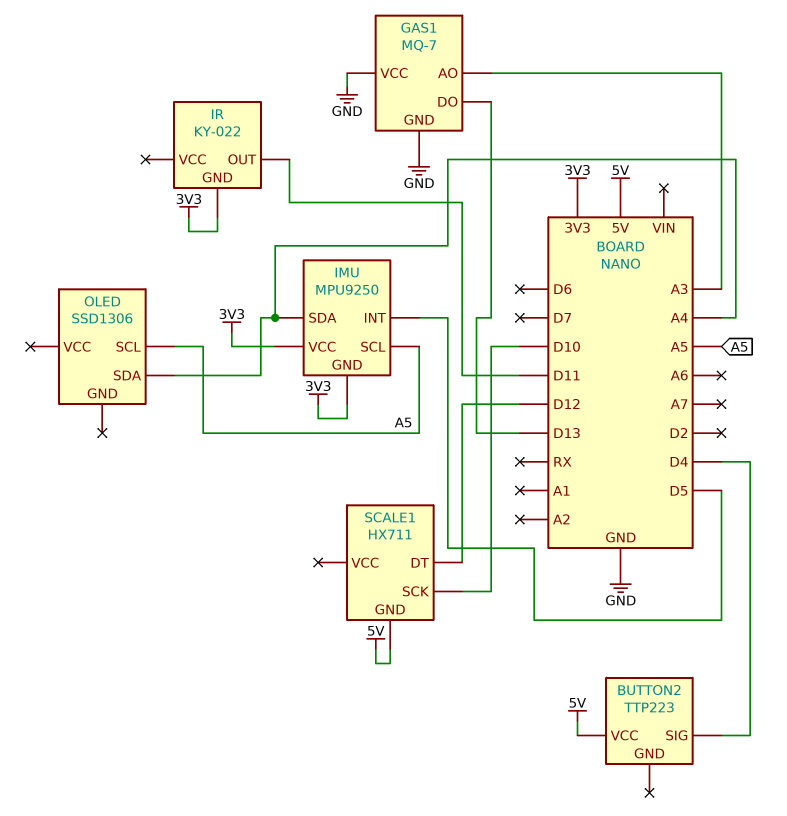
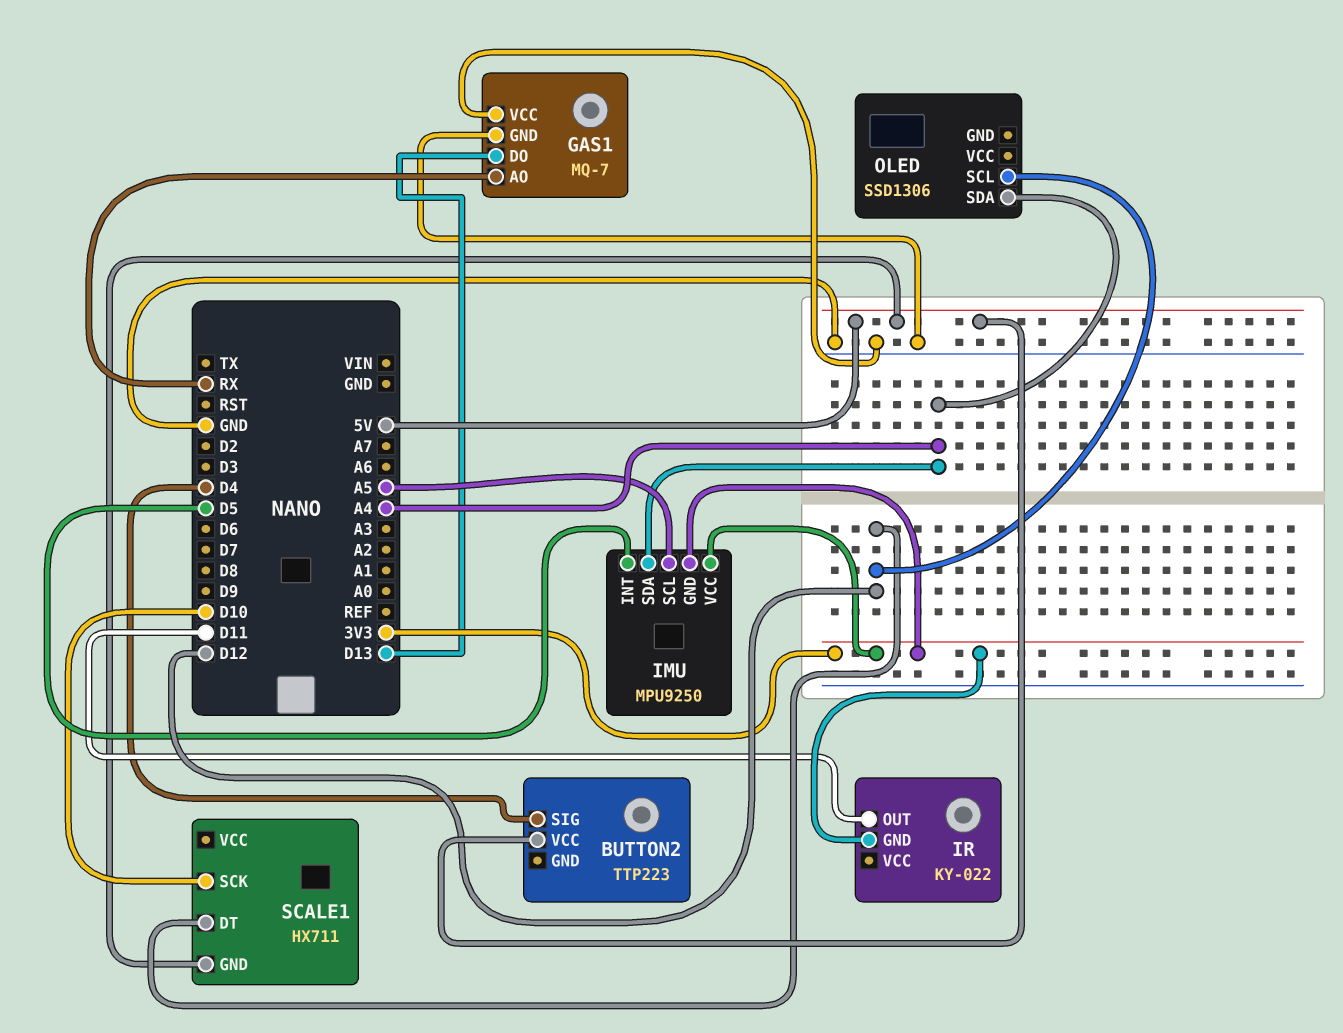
GAS1 pin AO: A3 -> RX
OLED pin SCL: A5 -> D12

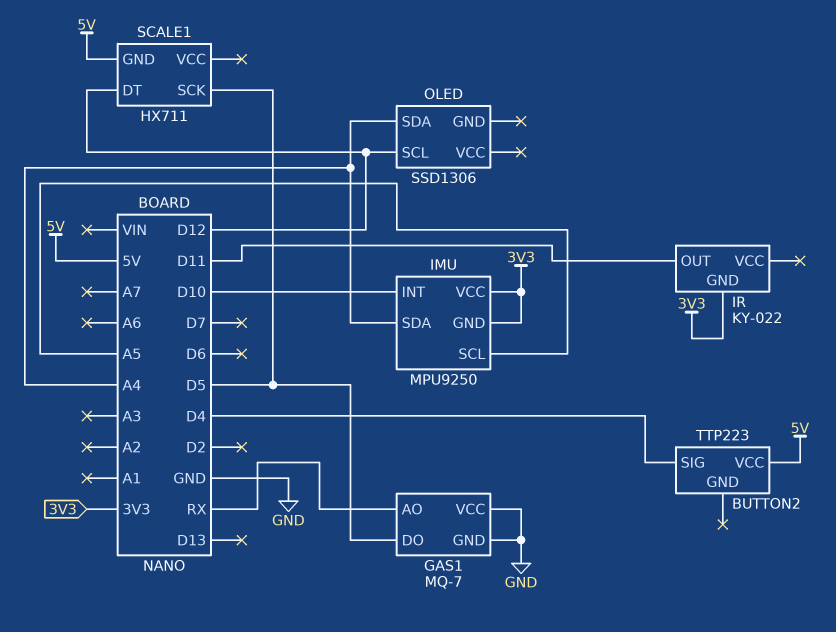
GAS1 pin DO: D13 -> D5
IMU pin INT: D5 -> D10
SCALE1 pin SCK: D10 -> D5

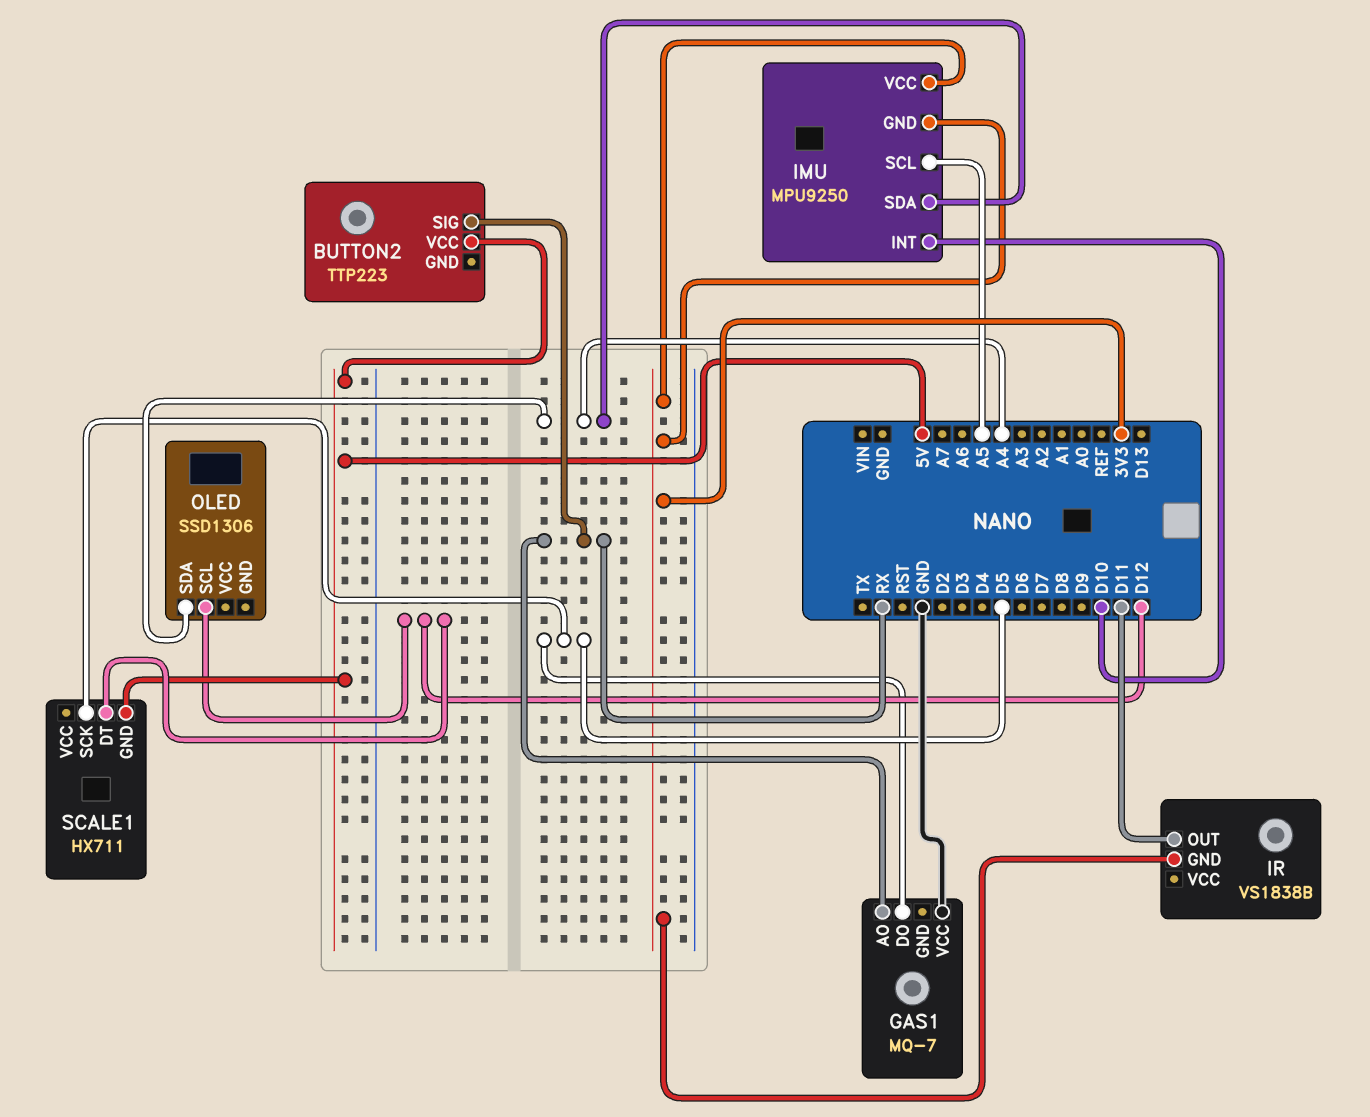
BUTTON2 pin SIG: D4 -> RX
GAS1 pin GND: GND -> none
IR: KY-022 -> VS1838B

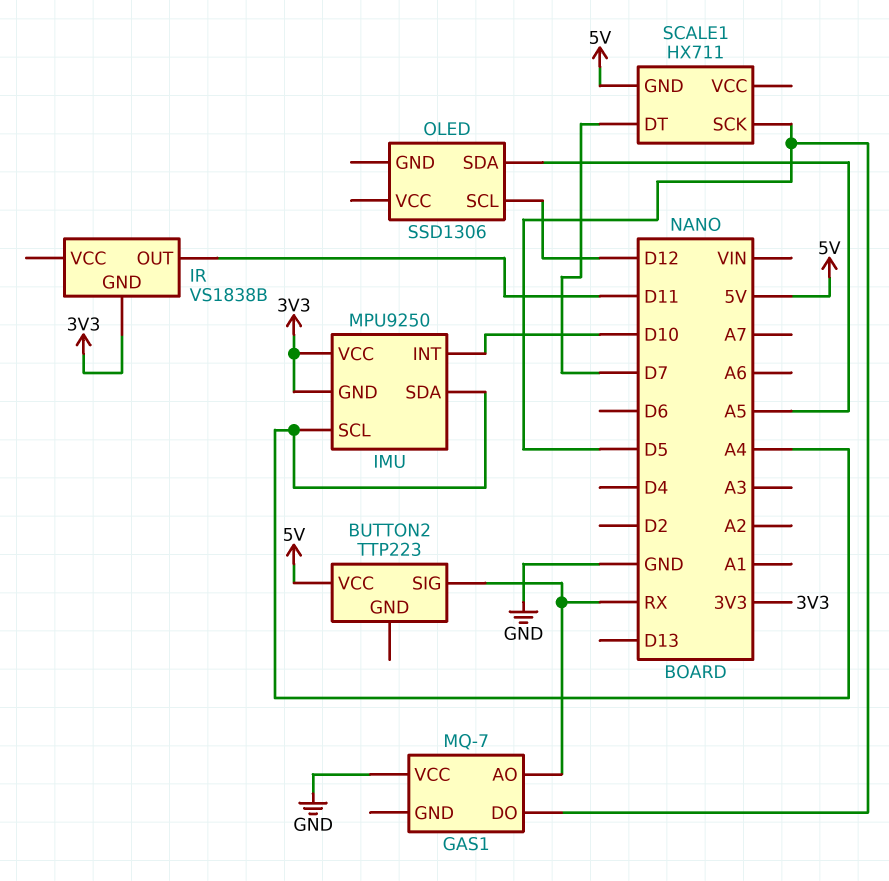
IMU pin SCL: A5 -> A4
OLED pin SDA: A4 -> A5
SCALE1 pin DT: D12 -> D7

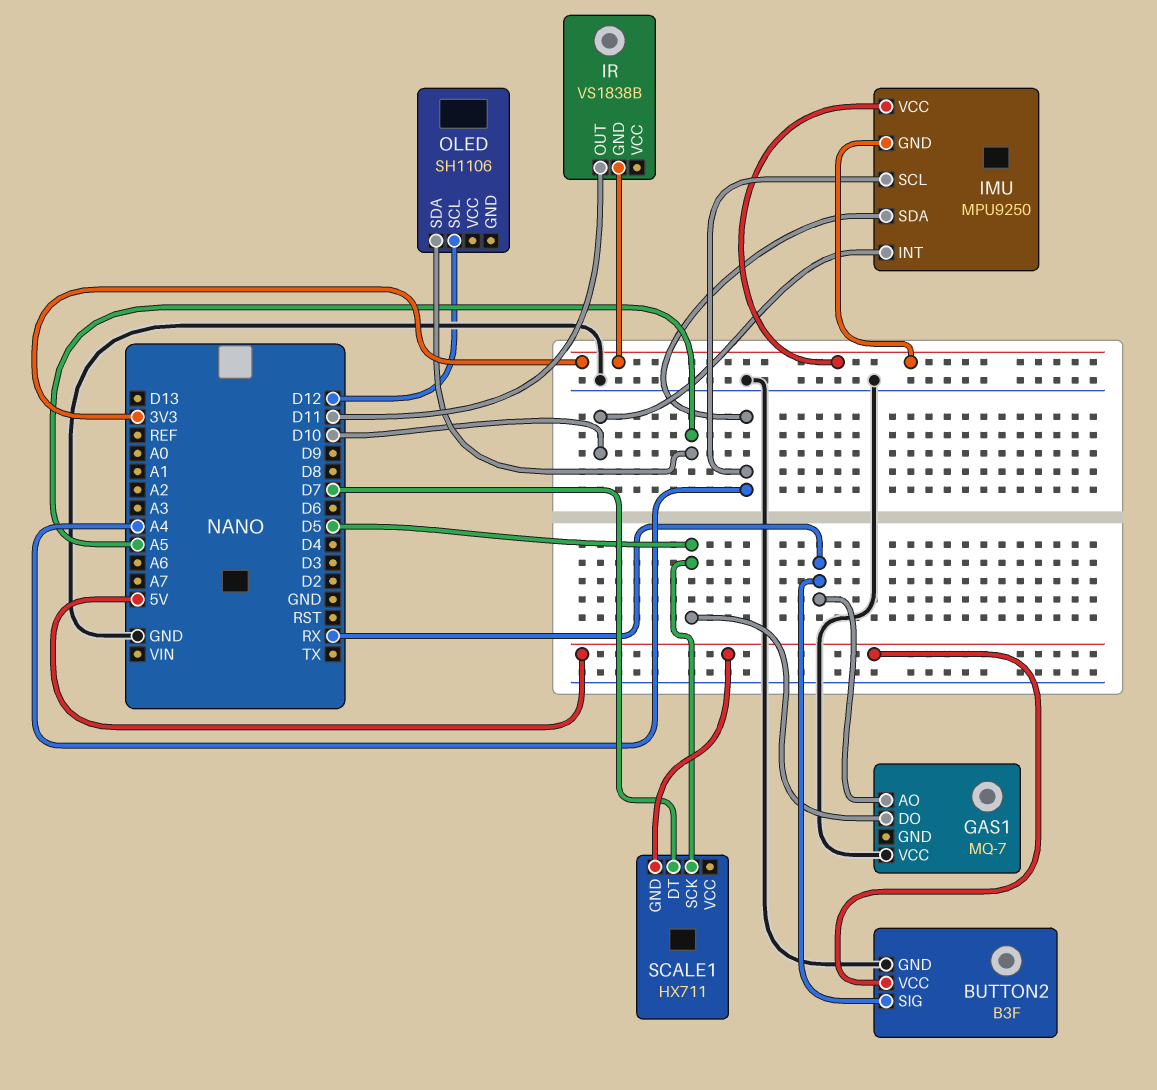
BUTTON2: TTP223 -> B3F
BUTTON2 pin GND: none -> GND
OLED: SSD1306 -> SH1106

